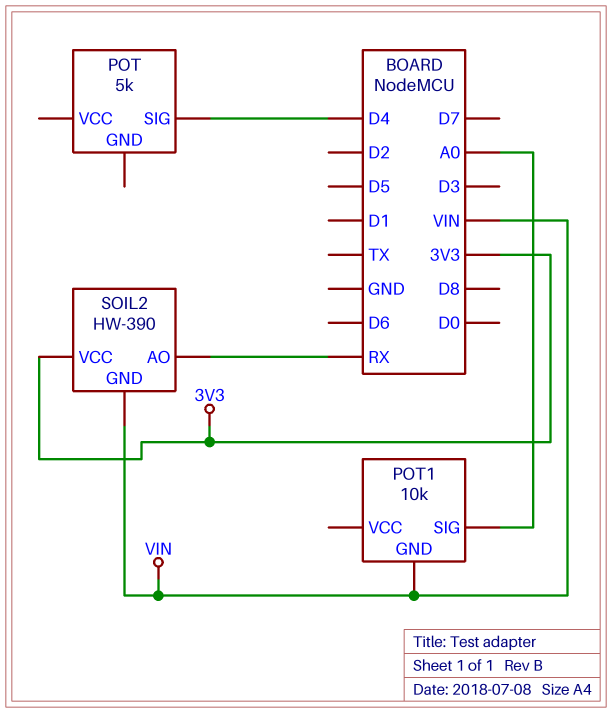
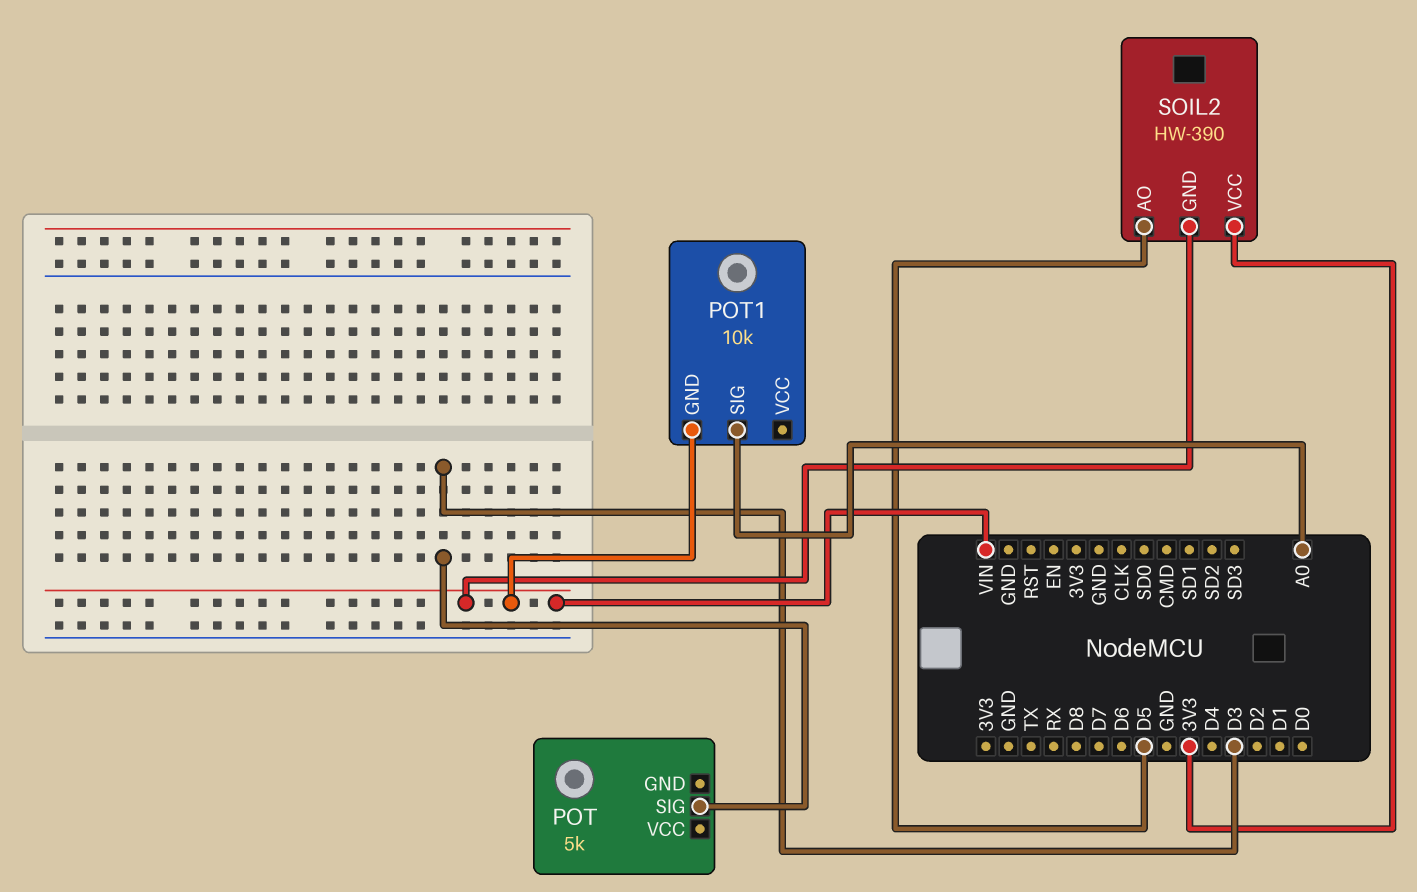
POT pin SIG: D4 -> D3
SOIL2 pin AO: RX -> D5

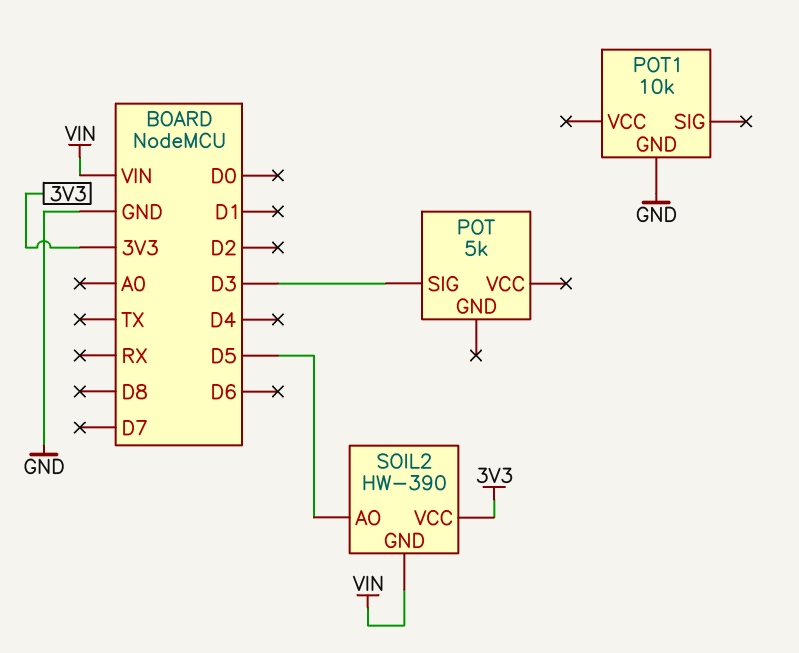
POT1 pin GND: VIN -> GND
POT1 pin SIG: A0 -> none

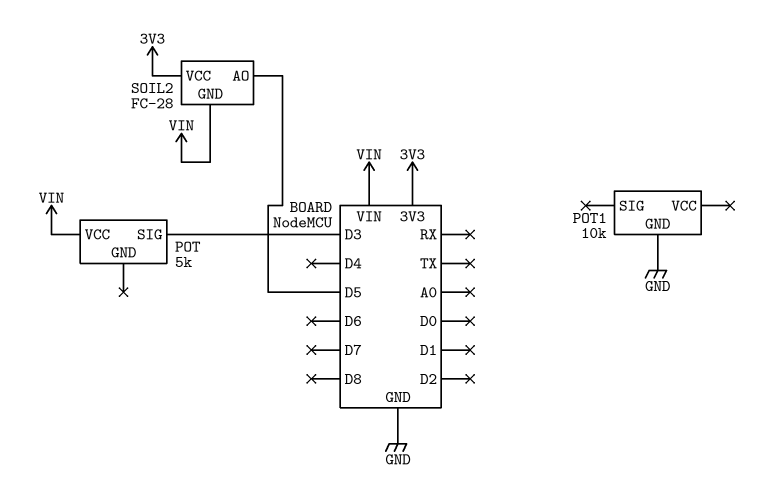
POT pin VCC: none -> VIN
SOIL2: HW-390 -> FC-28

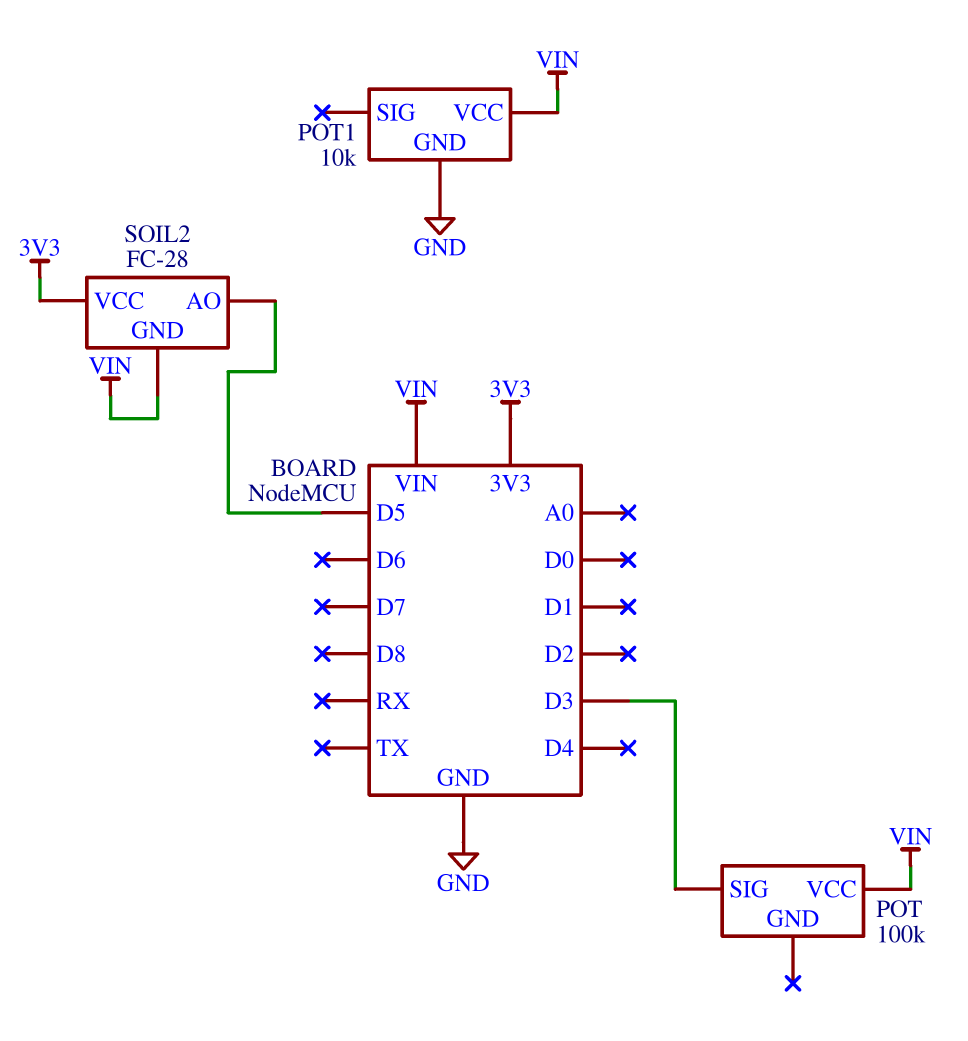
POT: 5k -> 100k
POT1 pin VCC: none -> VIN

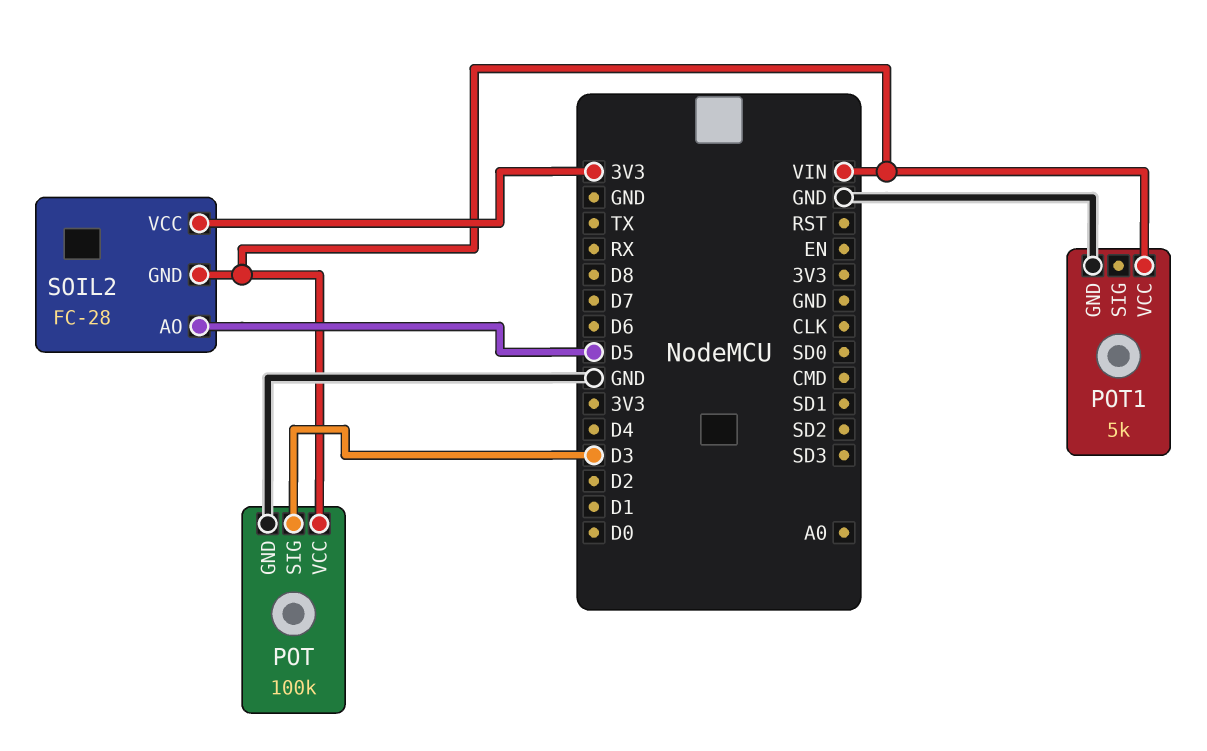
POT pin GND: none -> GND
POT1: 10k -> 5k

